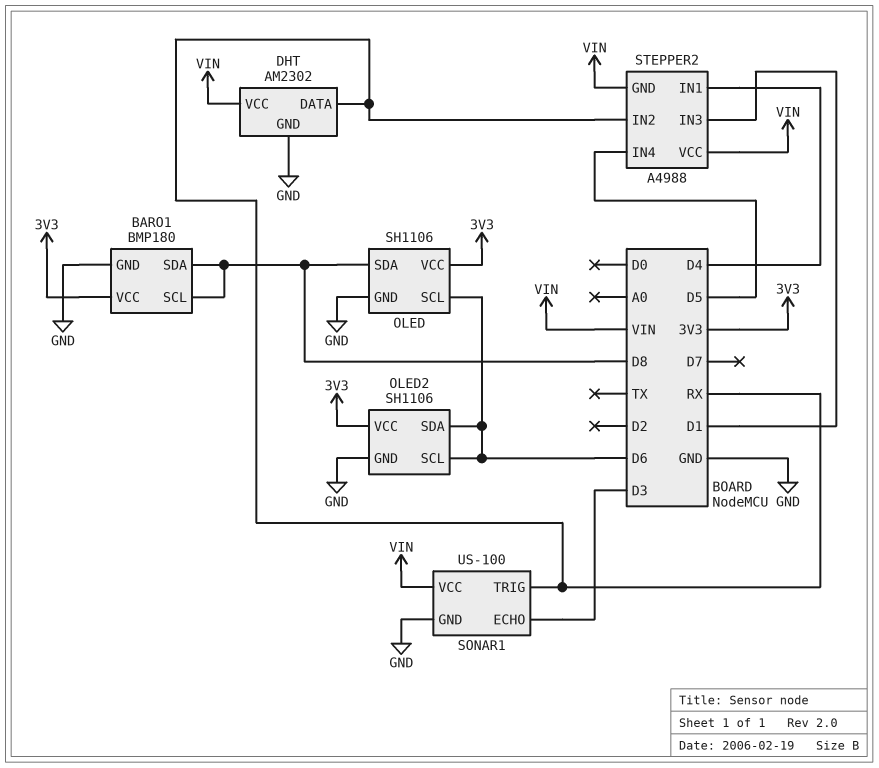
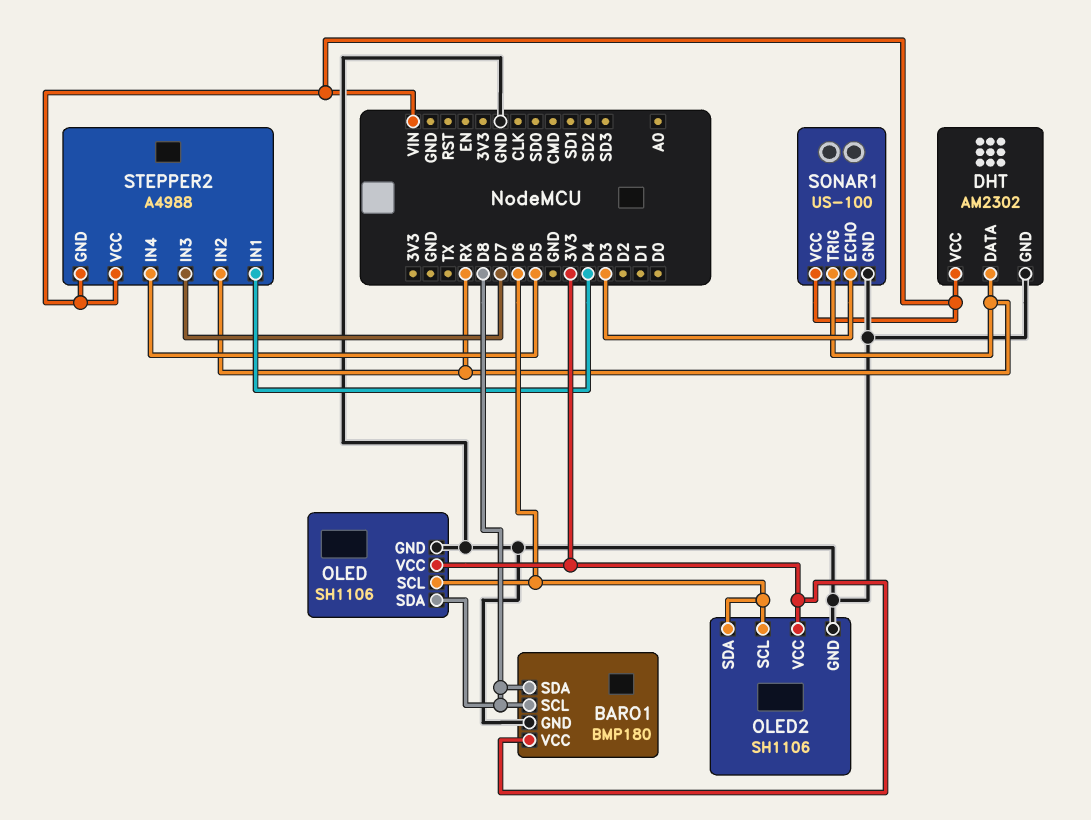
STEPPER2 pin IN3: D1 -> D7

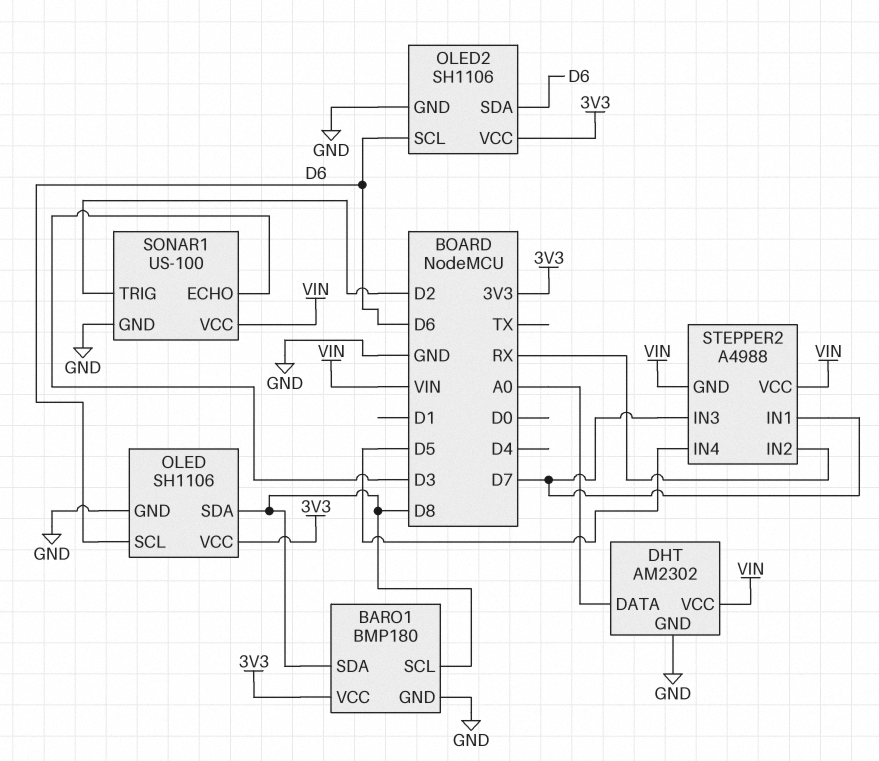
DHT pin DATA: RX -> A0
SONAR1 pin TRIG: RX -> D2
STEPPER2 pin IN1: D4 -> D7

